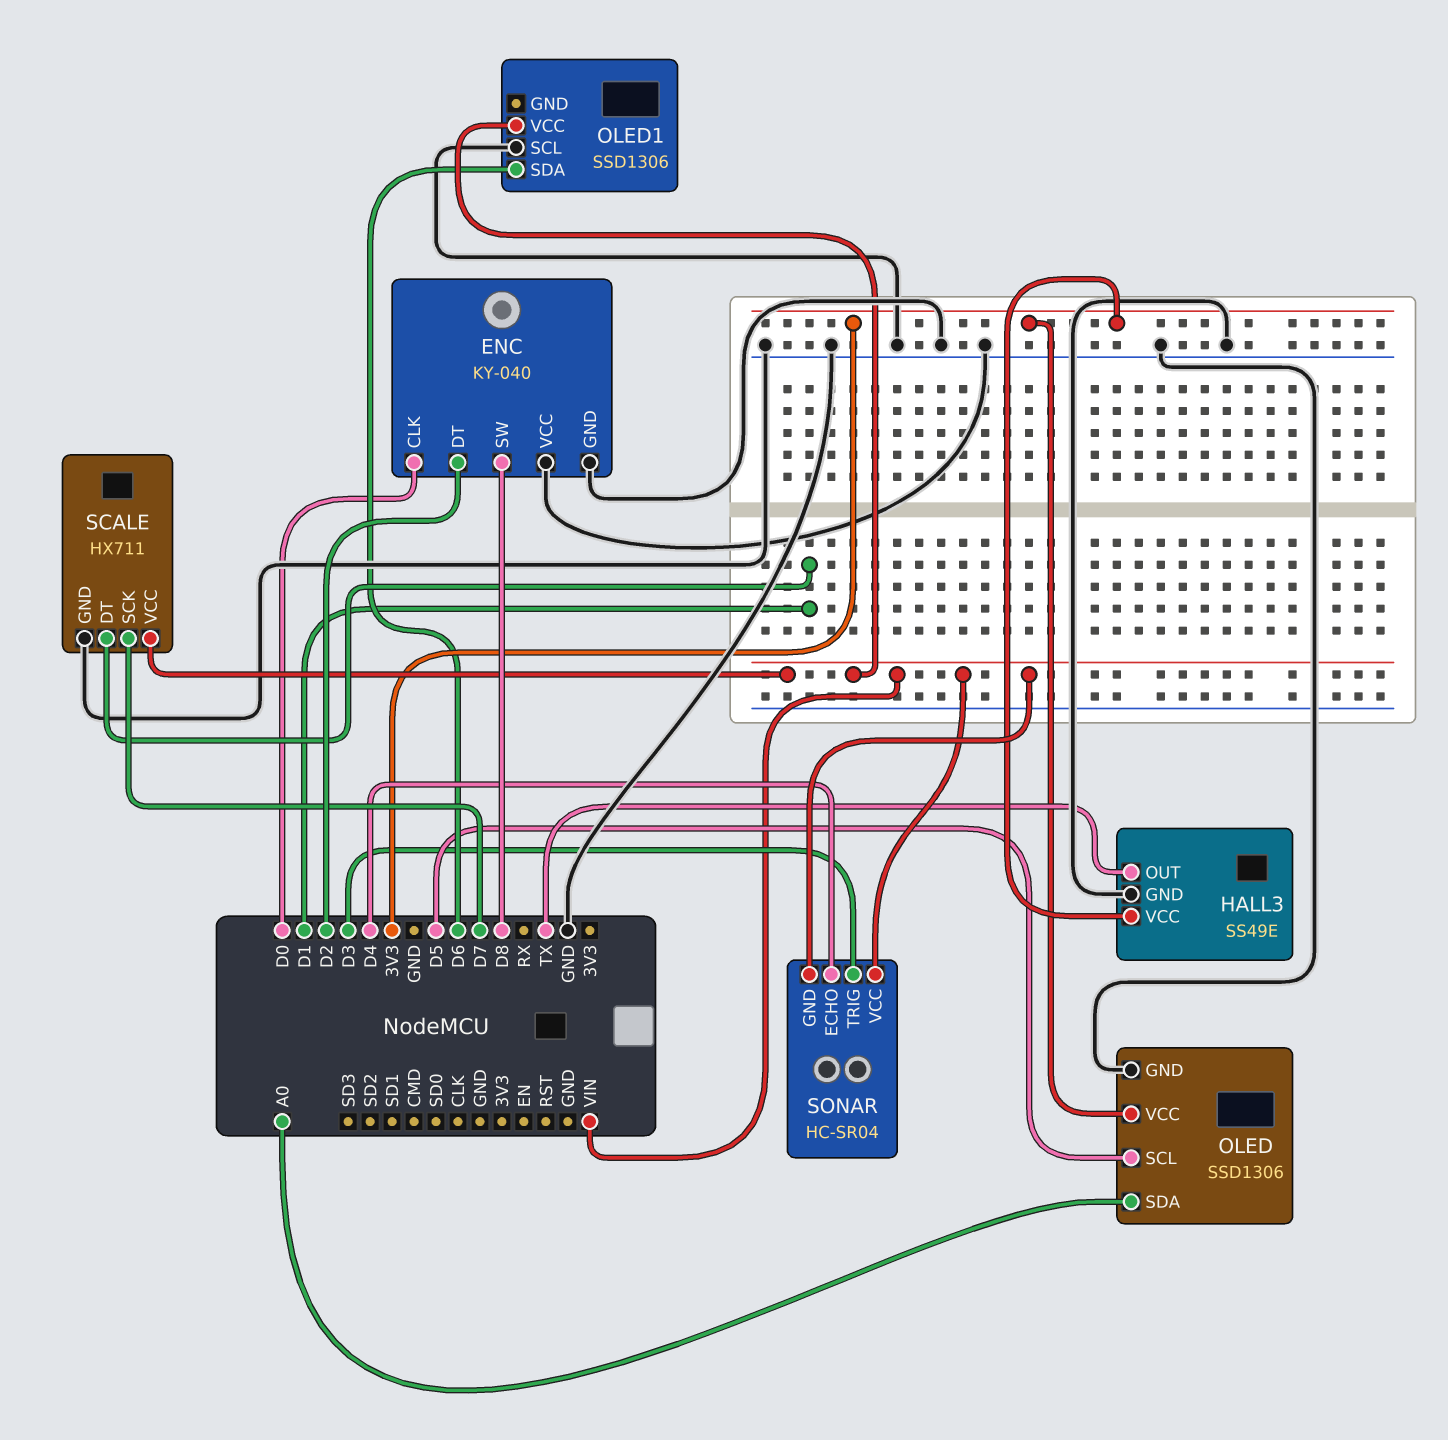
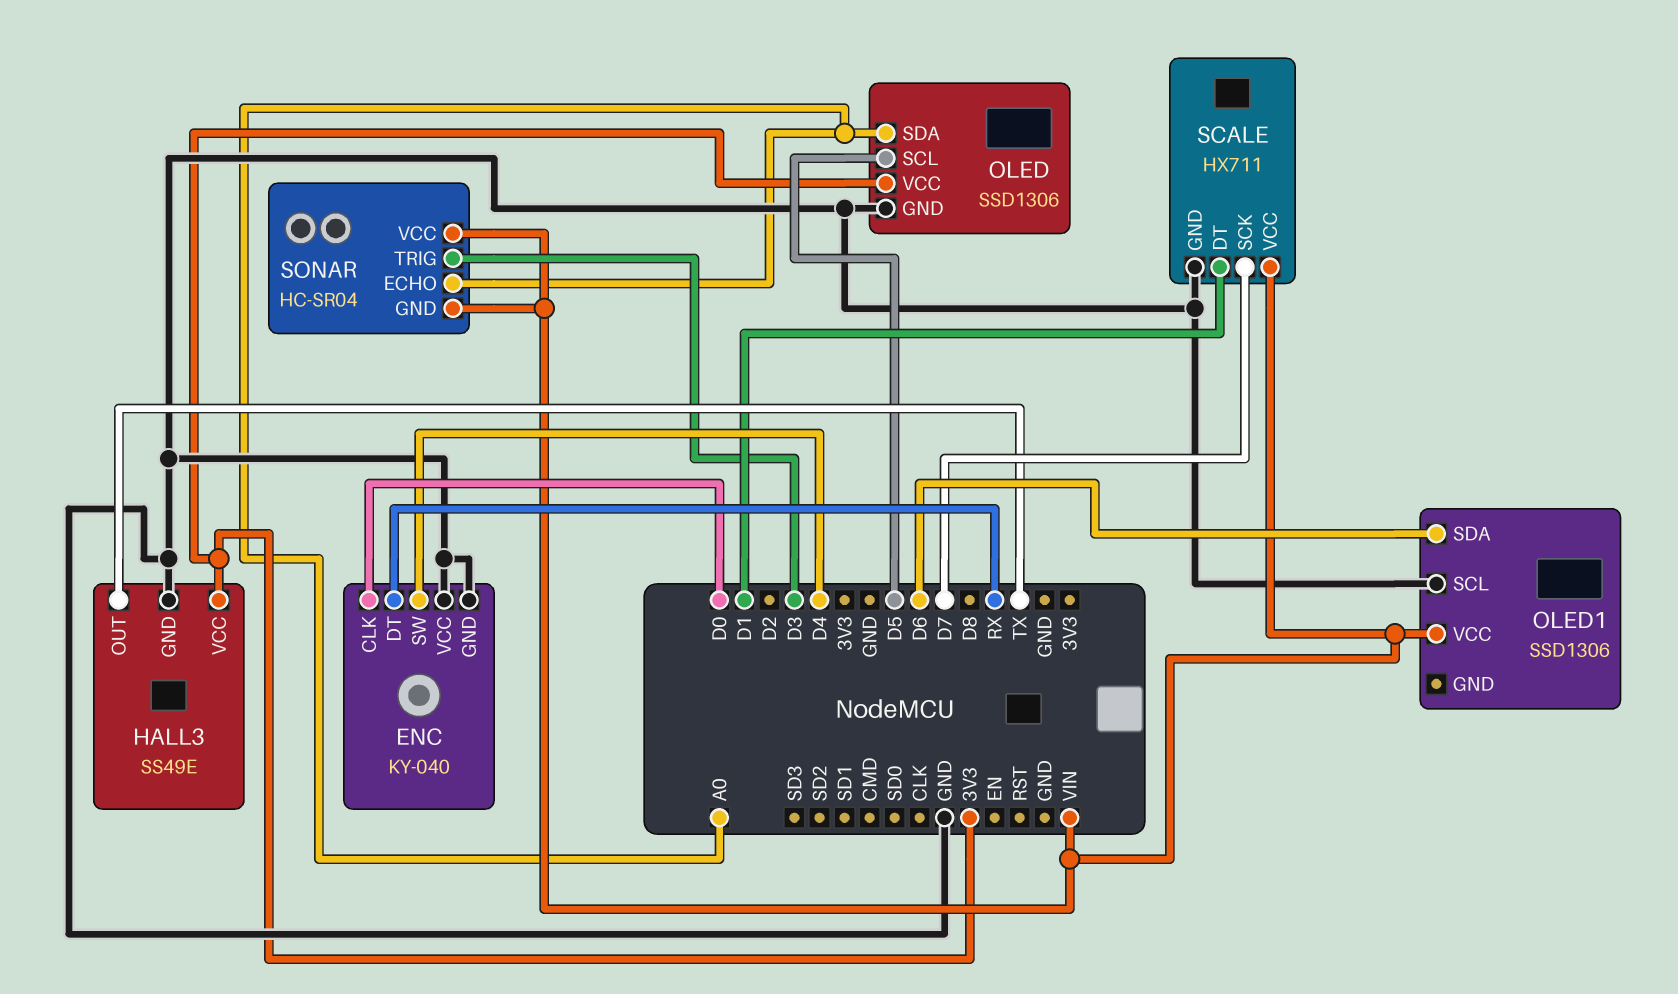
ENC pin DT: D2 -> RX
ENC pin SW: D8 -> D4
SONAR pin ECHO: D4 -> A0

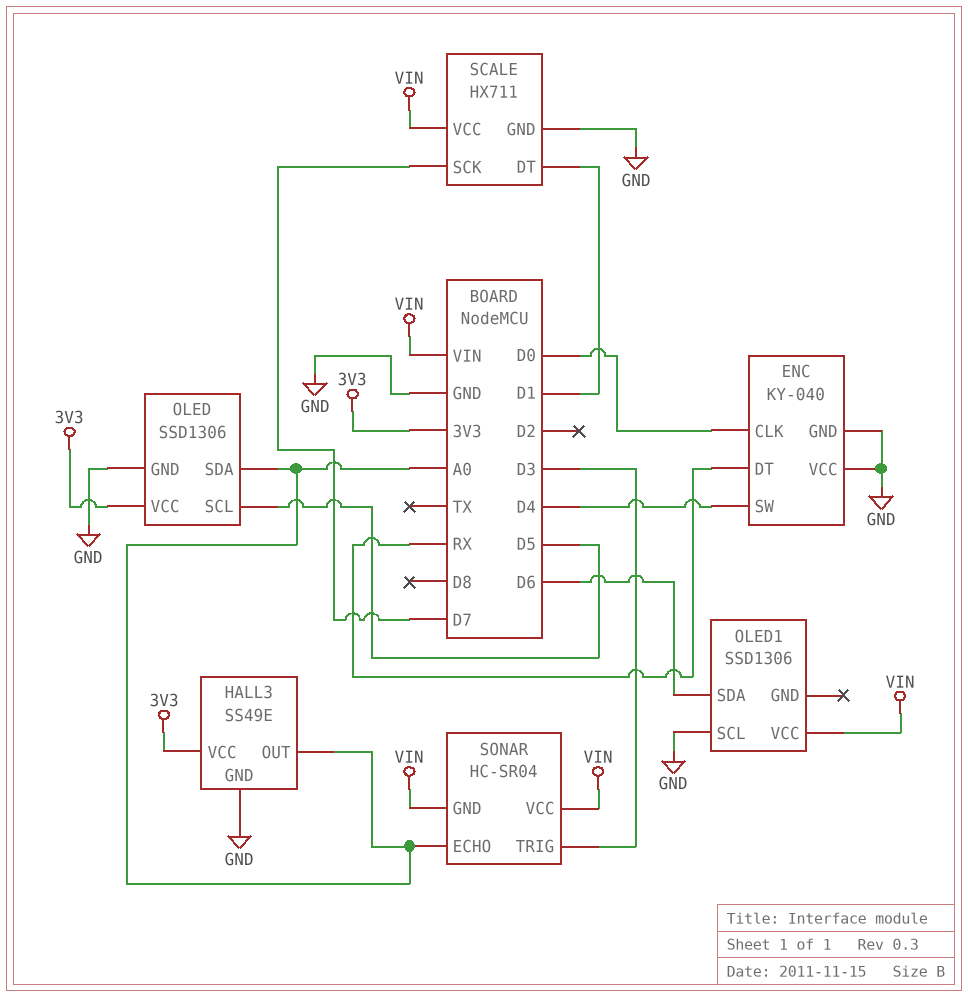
HALL3 pin OUT: TX -> A0

